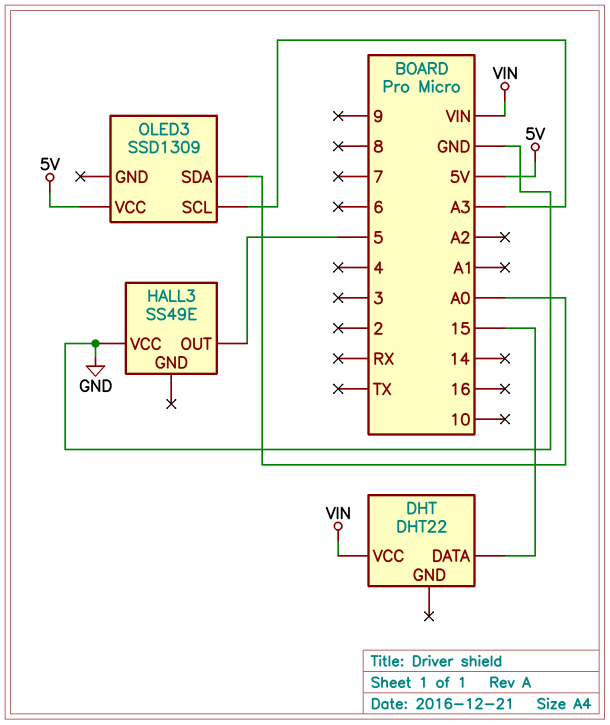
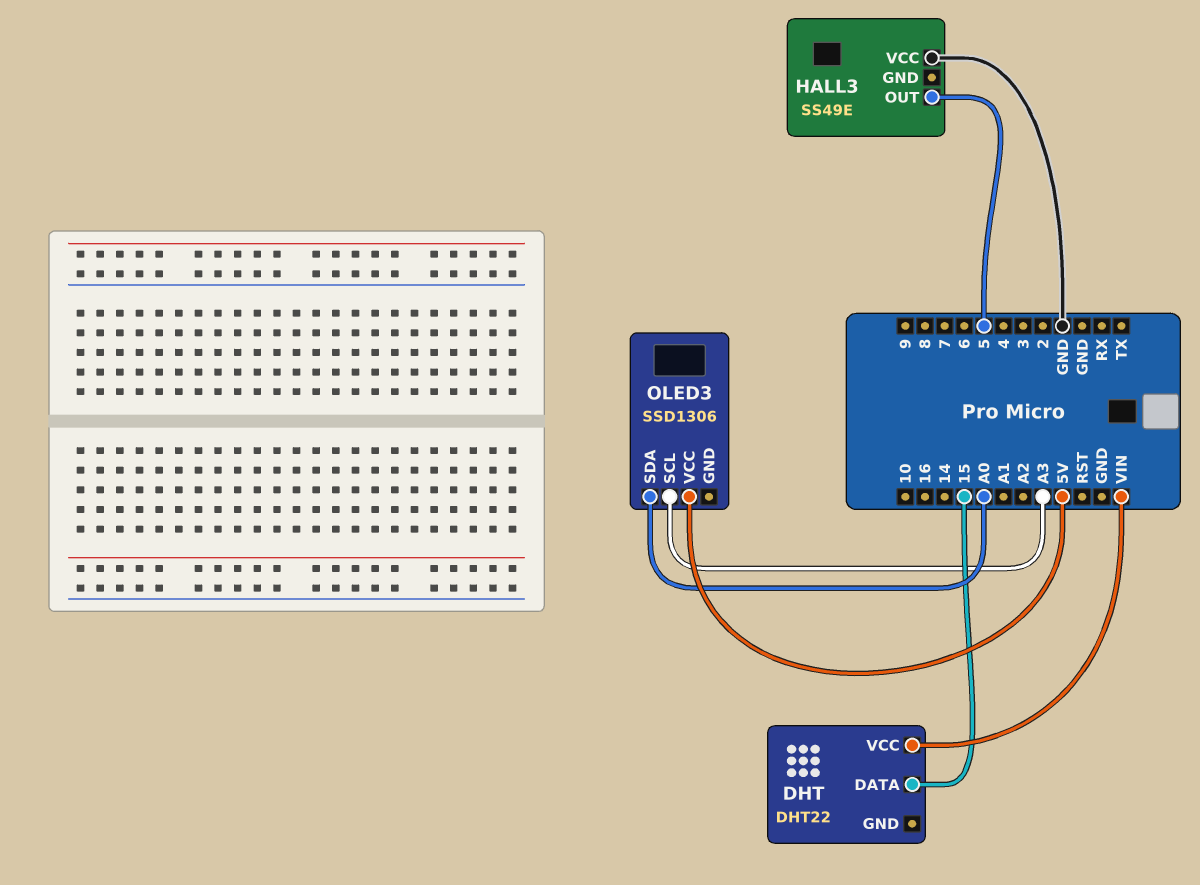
OLED3: SSD1309 -> SSD1306

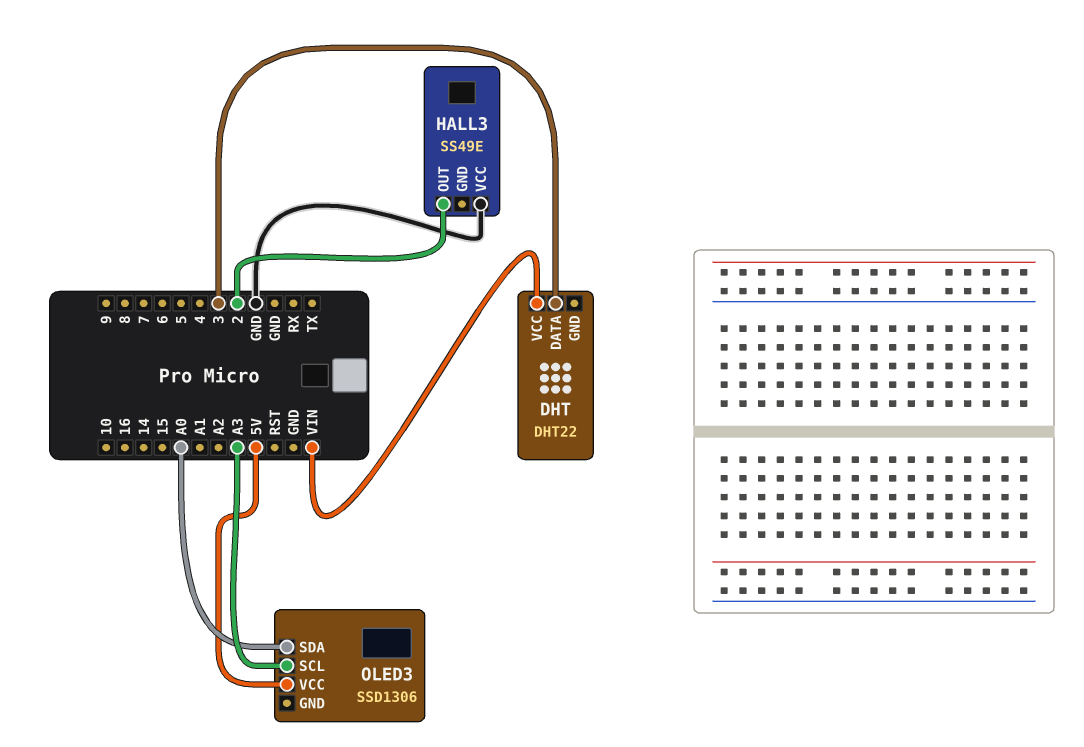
DHT pin DATA: 15 -> 3
HALL3 pin OUT: 5 -> 2

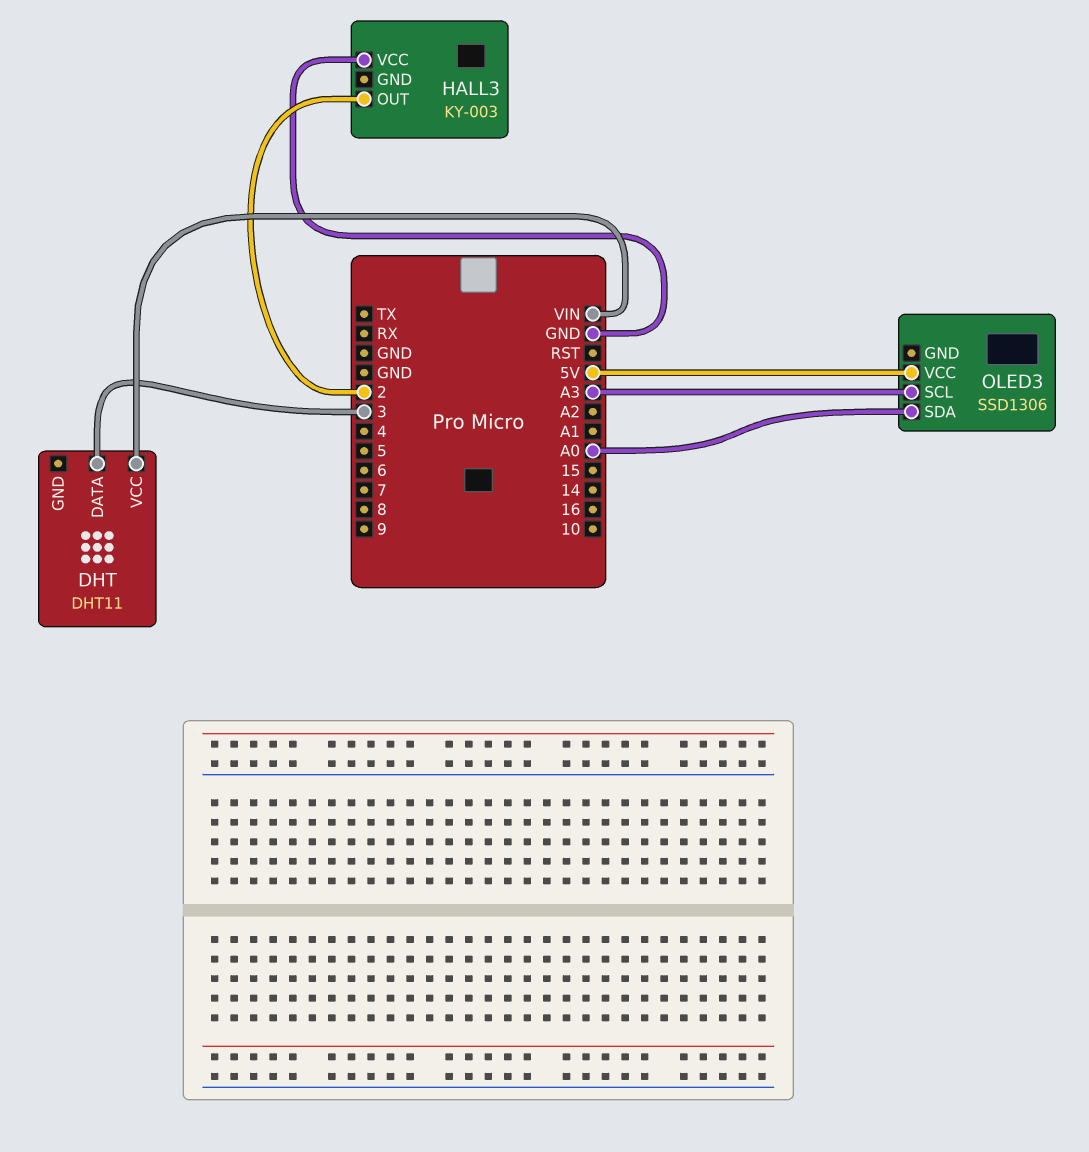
DHT: DHT22 -> DHT11
HALL3: SS49E -> KY-003

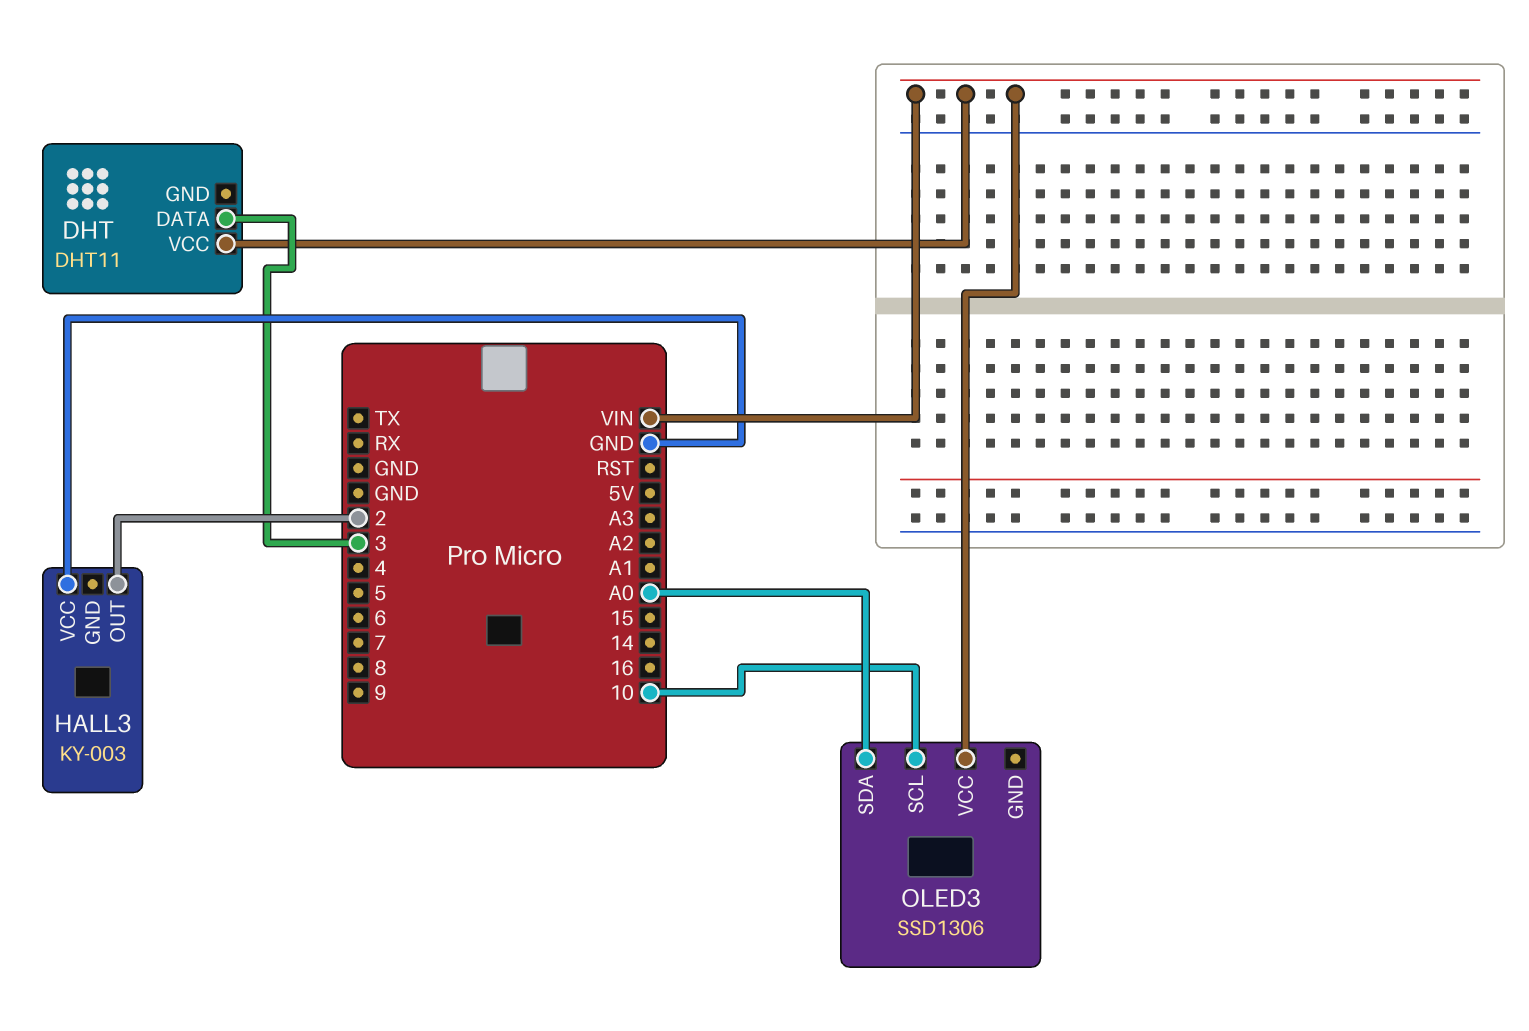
OLED3 pin SCL: A3 -> 10
OLED3 pin VCC: 5V -> VIN

